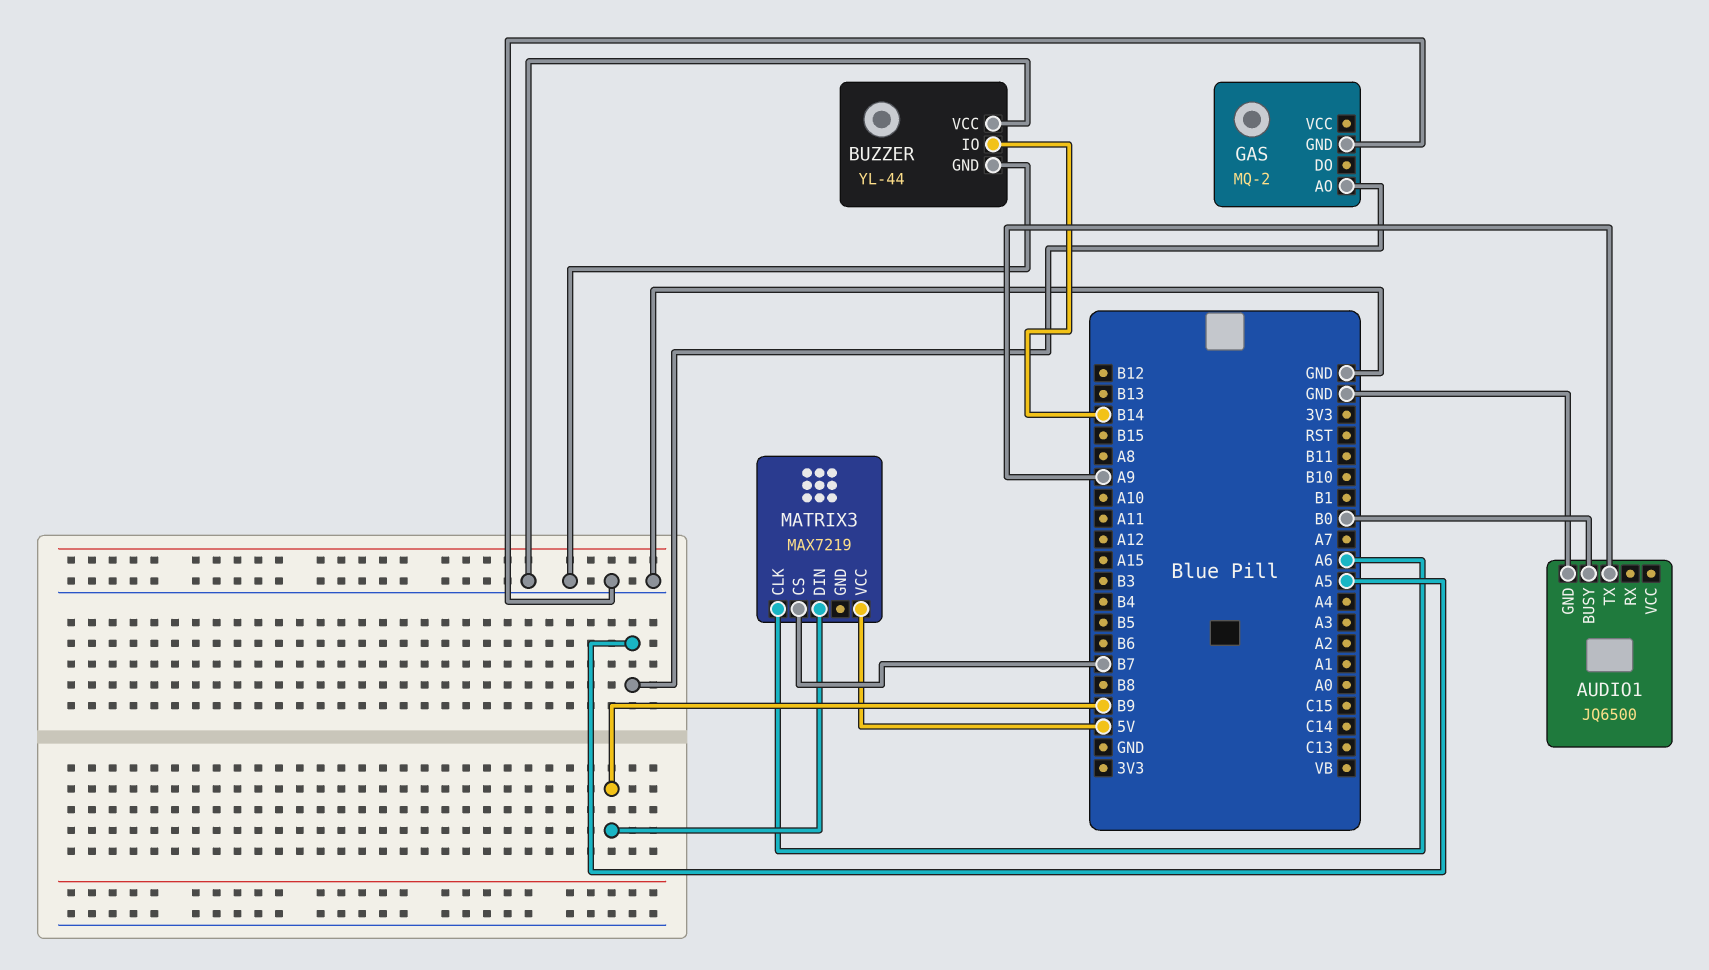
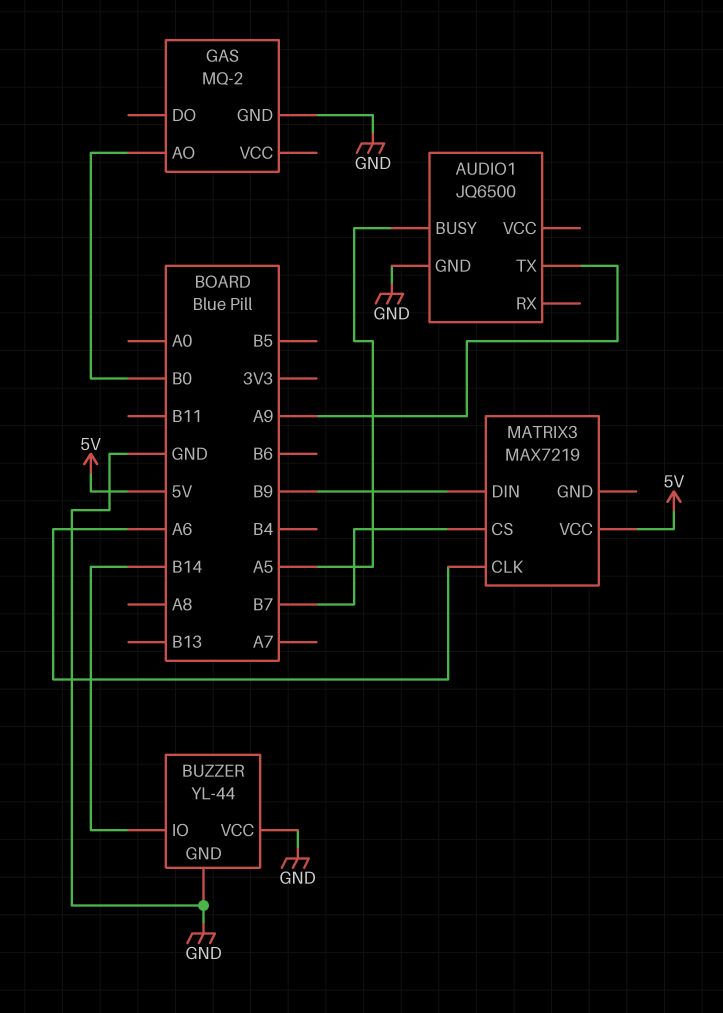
AUDIO1 pin BUSY: B0 -> A5
GAS pin AO: A5 -> B0

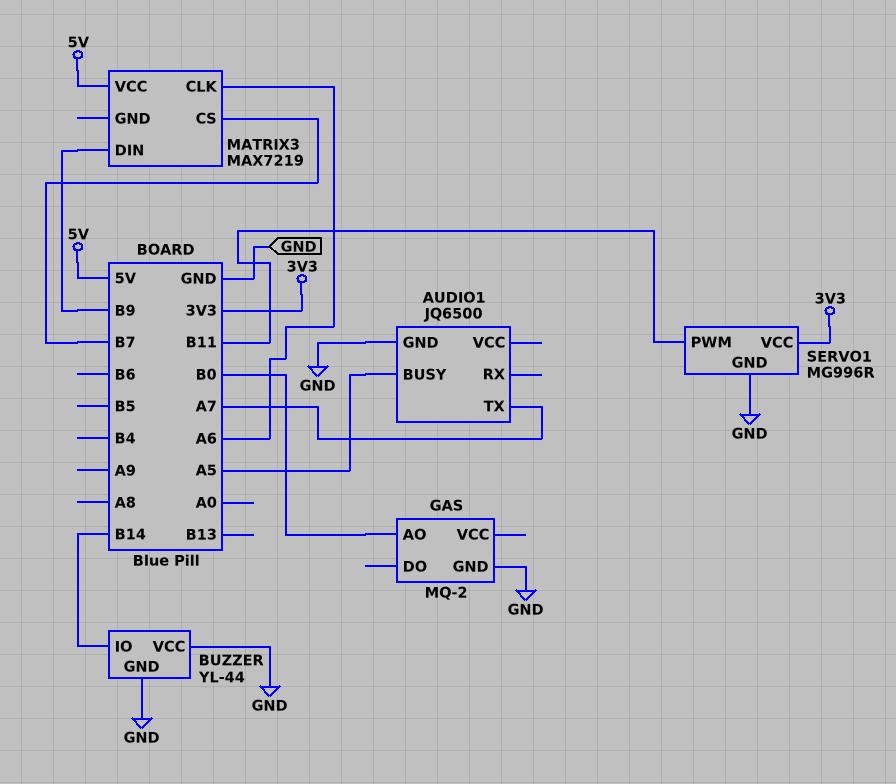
AUDIO1 pin TX: A9 -> A7
SERVO1: none -> MG996R
SERVO1 pin GND: none -> GND
SERVO1 pin PWM: none -> B11
SERVO1 pin VCC: none -> 3V3

